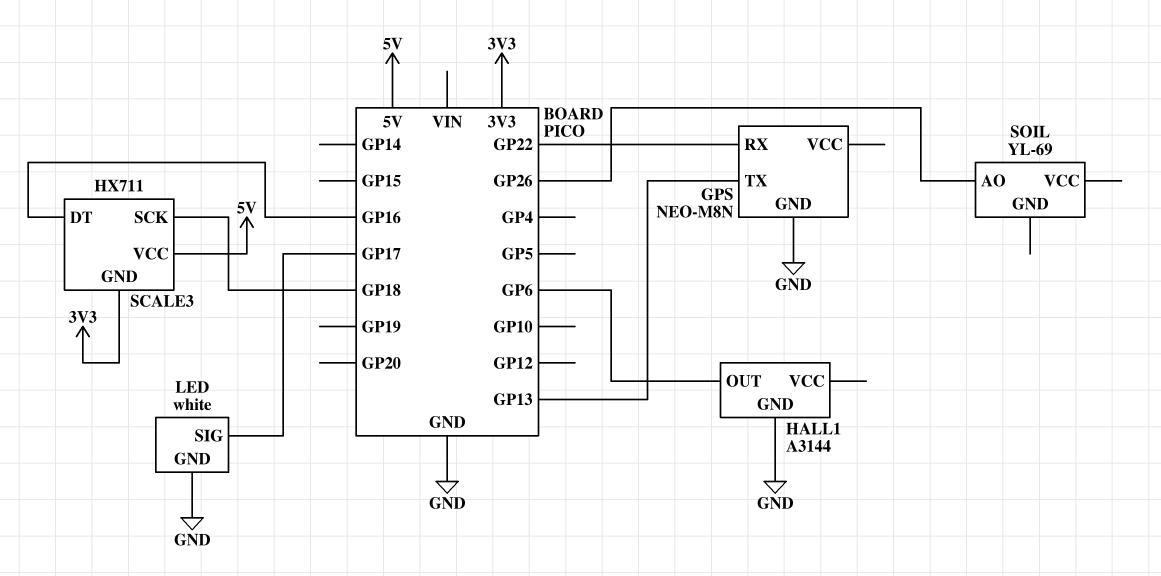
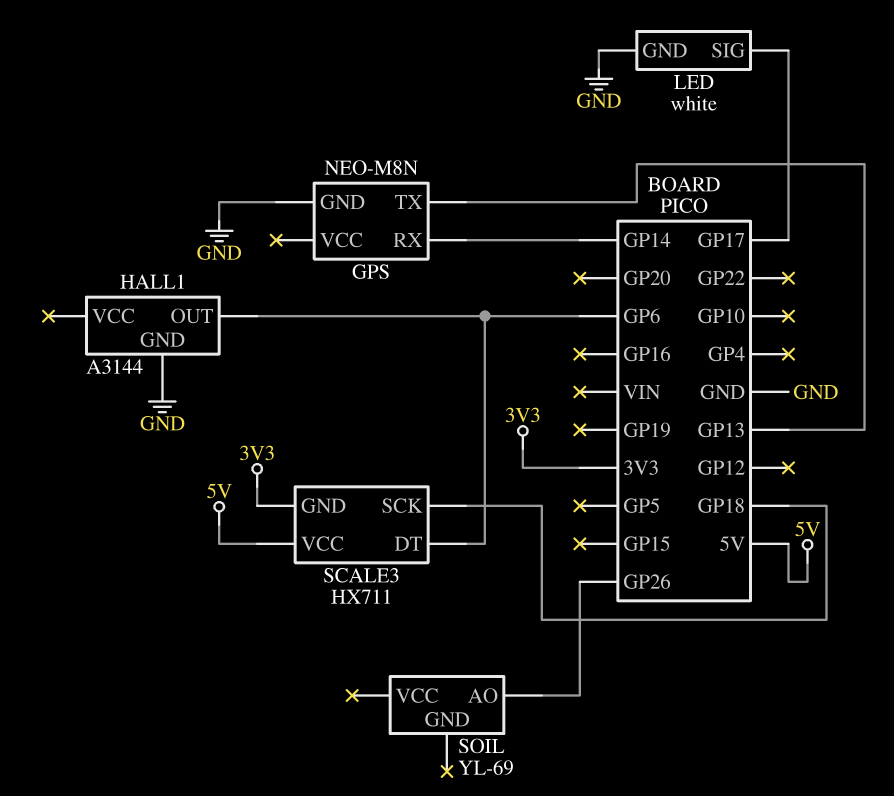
GPS pin RX: GP22 -> GP14
SCALE3 pin DT: GP16 -> GP6

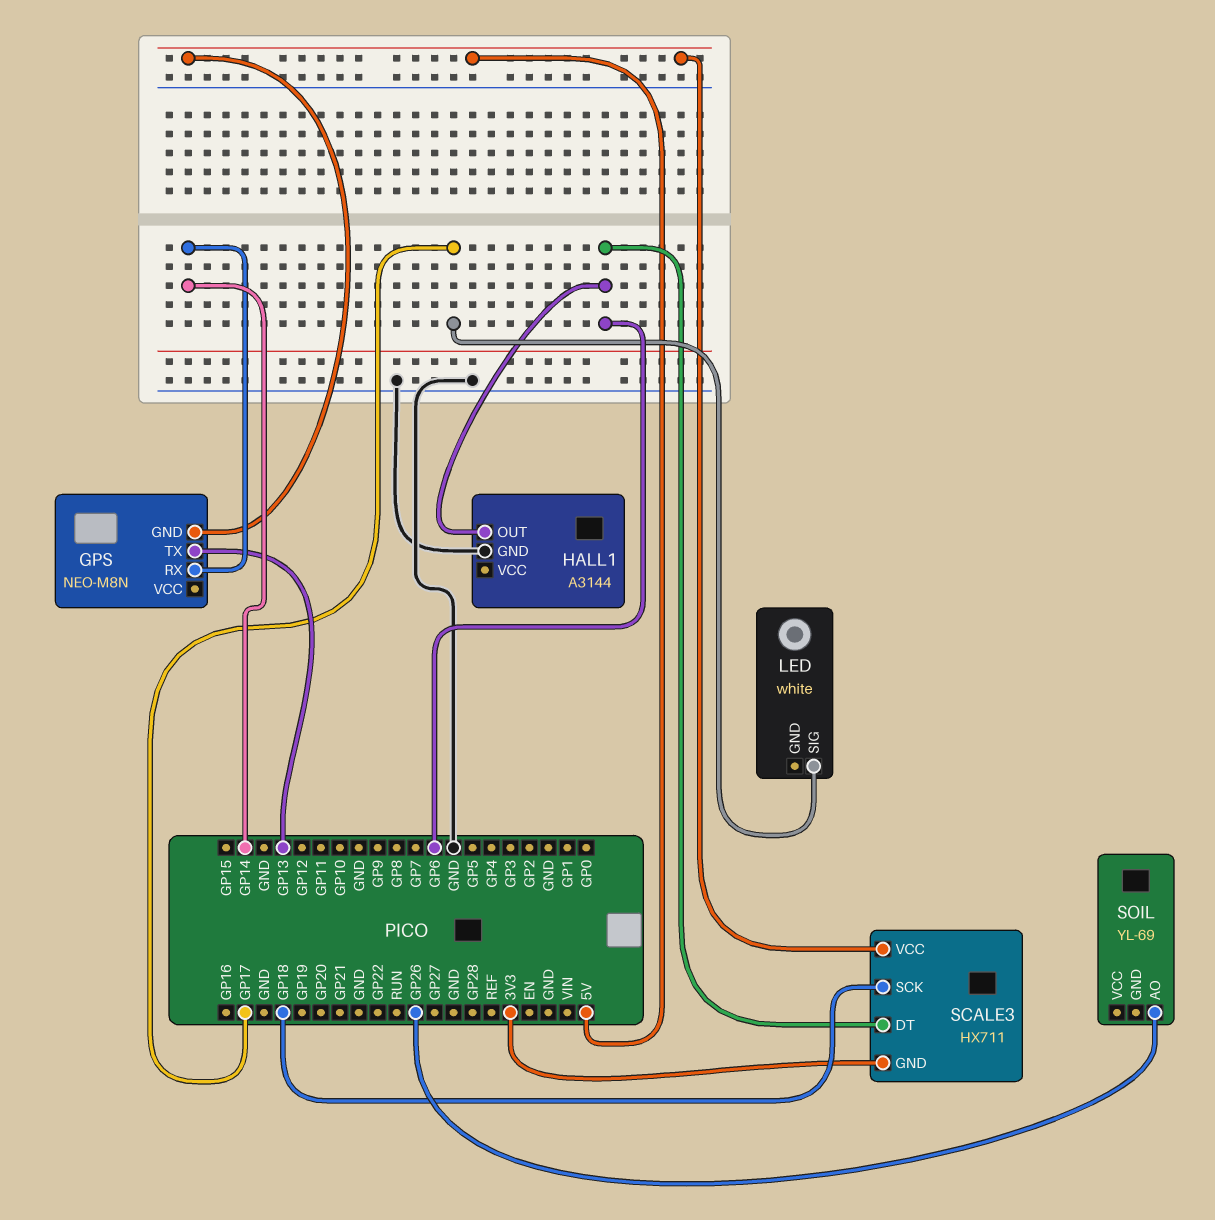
GPS pin GND: GND -> 5V
LED pin GND: GND -> none

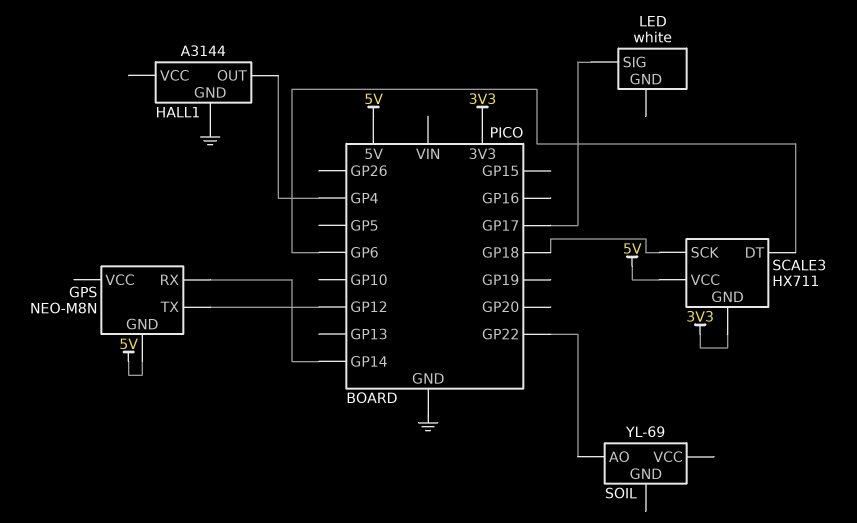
GPS pin TX: GP13 -> GP12
HALL1 pin OUT: GP6 -> GP4
SOIL pin AO: GP26 -> GP22

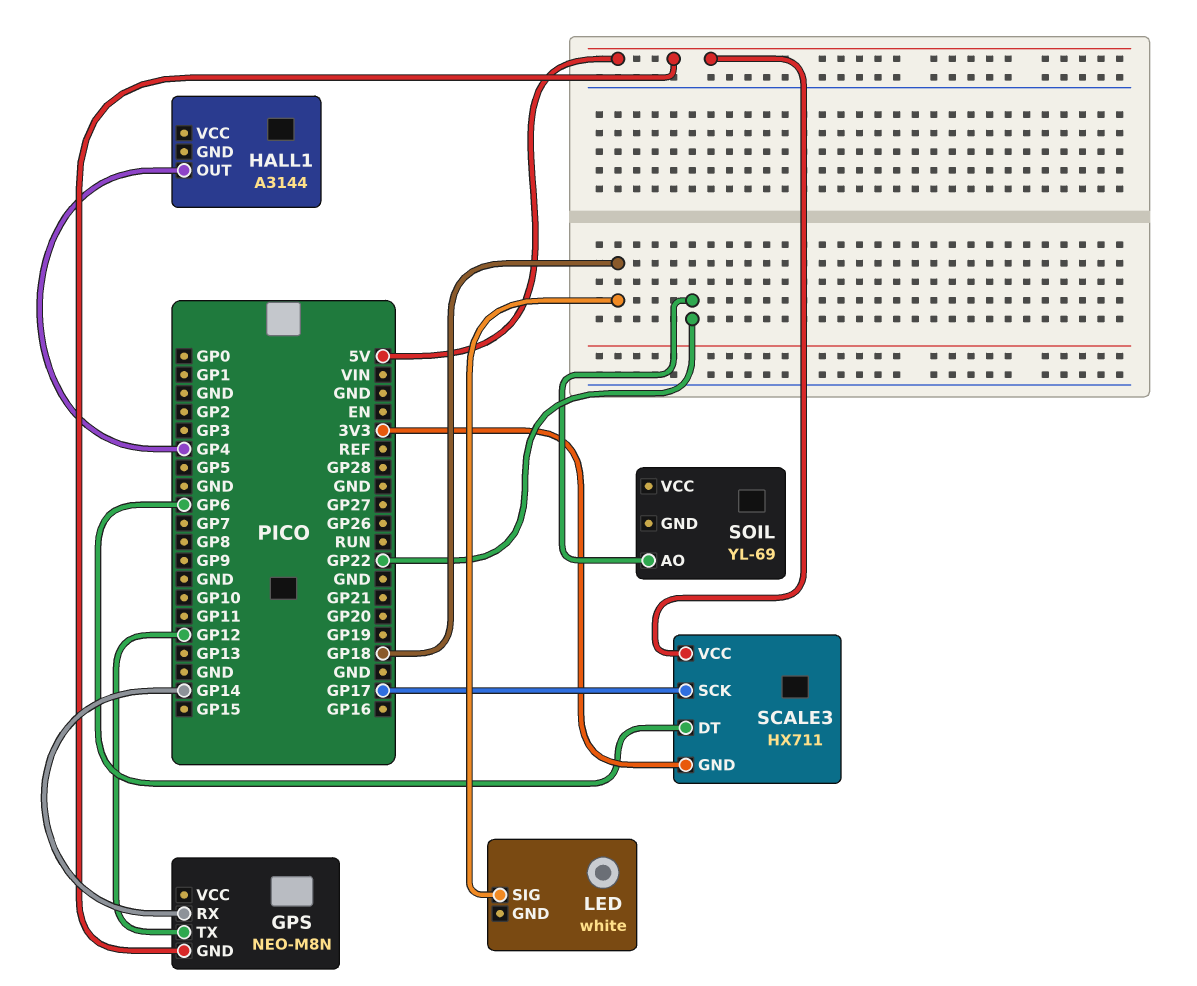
HALL1 pin GND: GND -> none
LED pin SIG: GP17 -> GP18
SCALE3 pin SCK: GP18 -> GP17

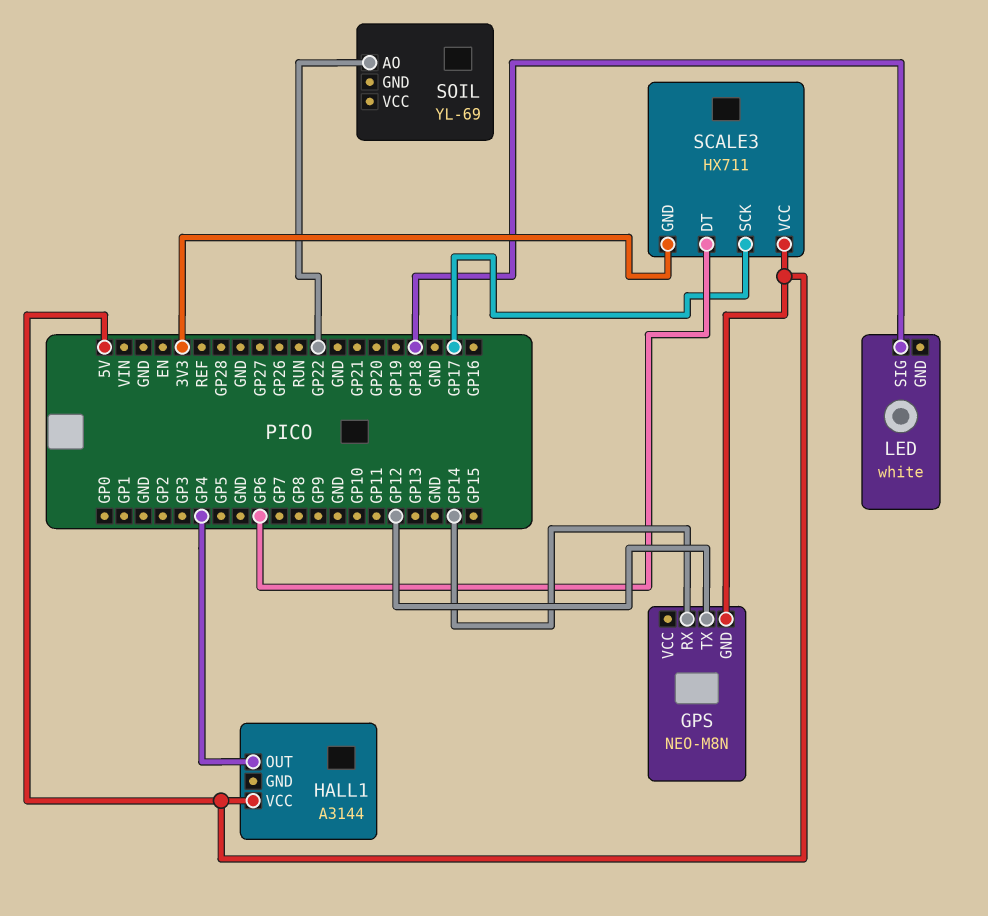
HALL1 pin VCC: none -> 5V

